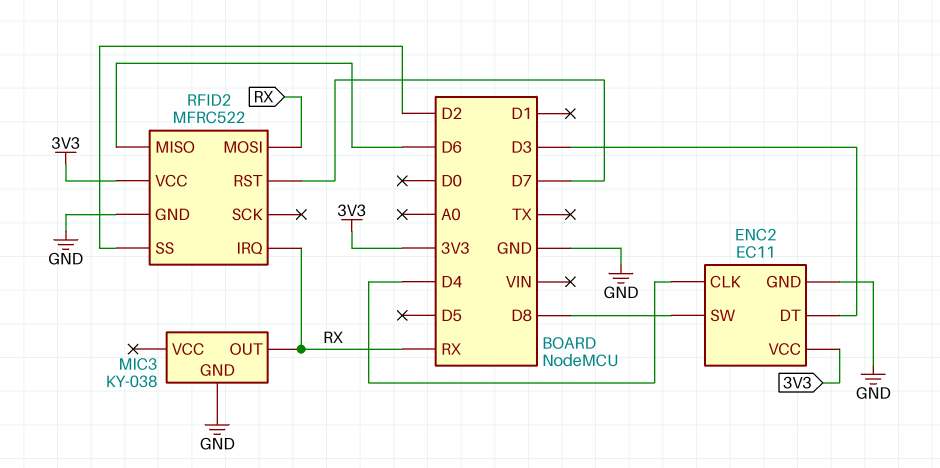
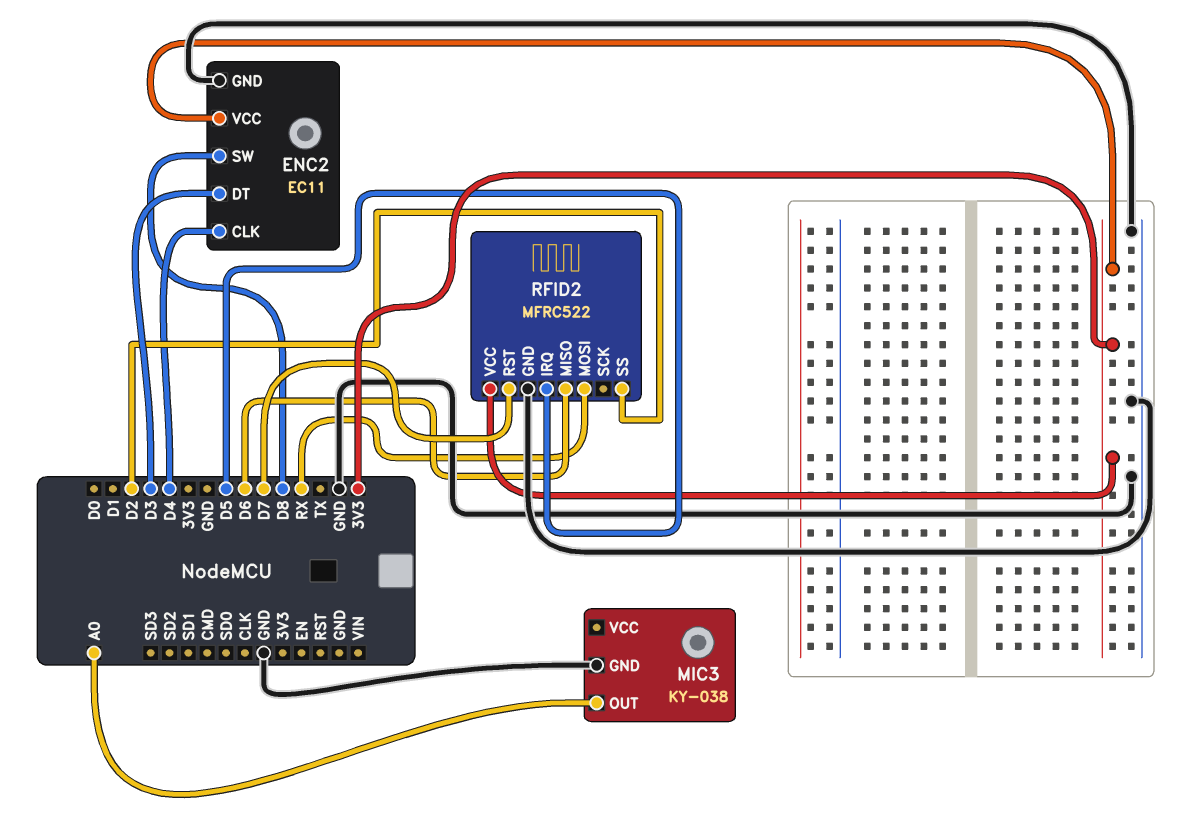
MIC3 pin OUT: RX -> A0
RFID2 pin IRQ: RX -> D5

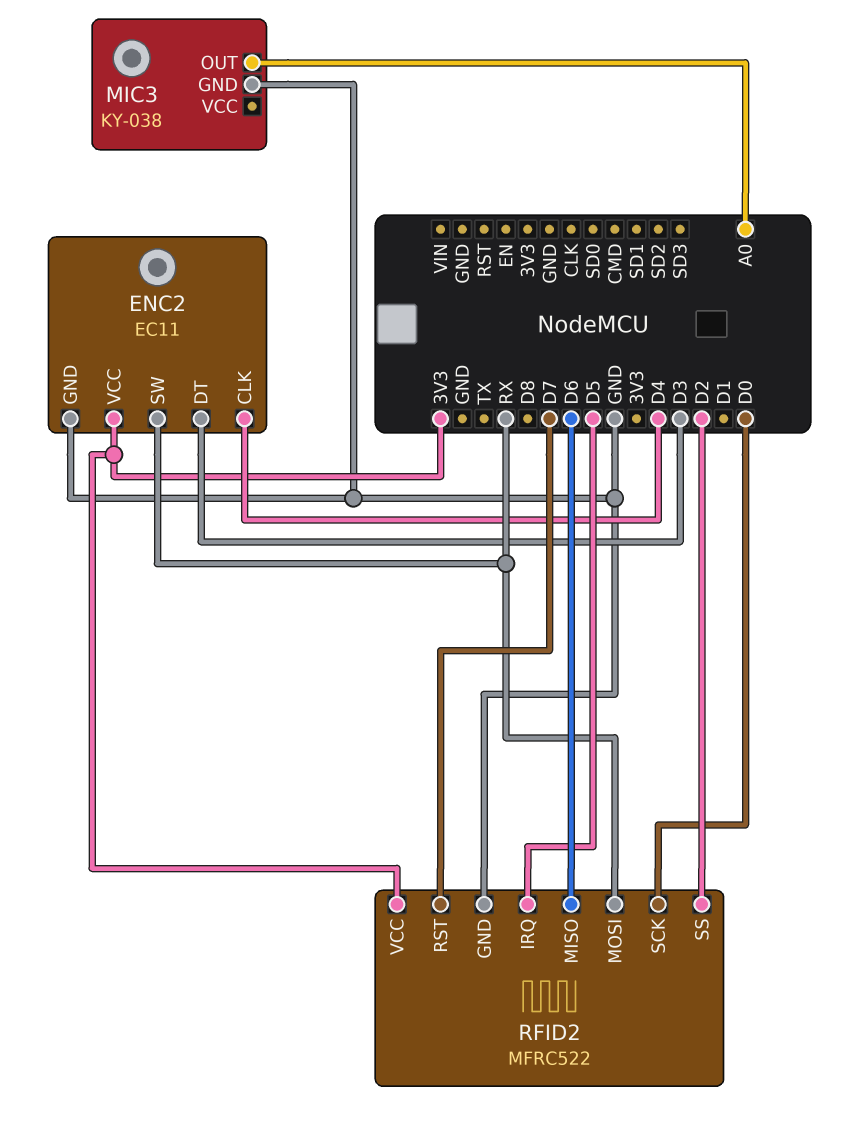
ENC2 pin SW: D8 -> RX
RFID2 pin SCK: none -> D0

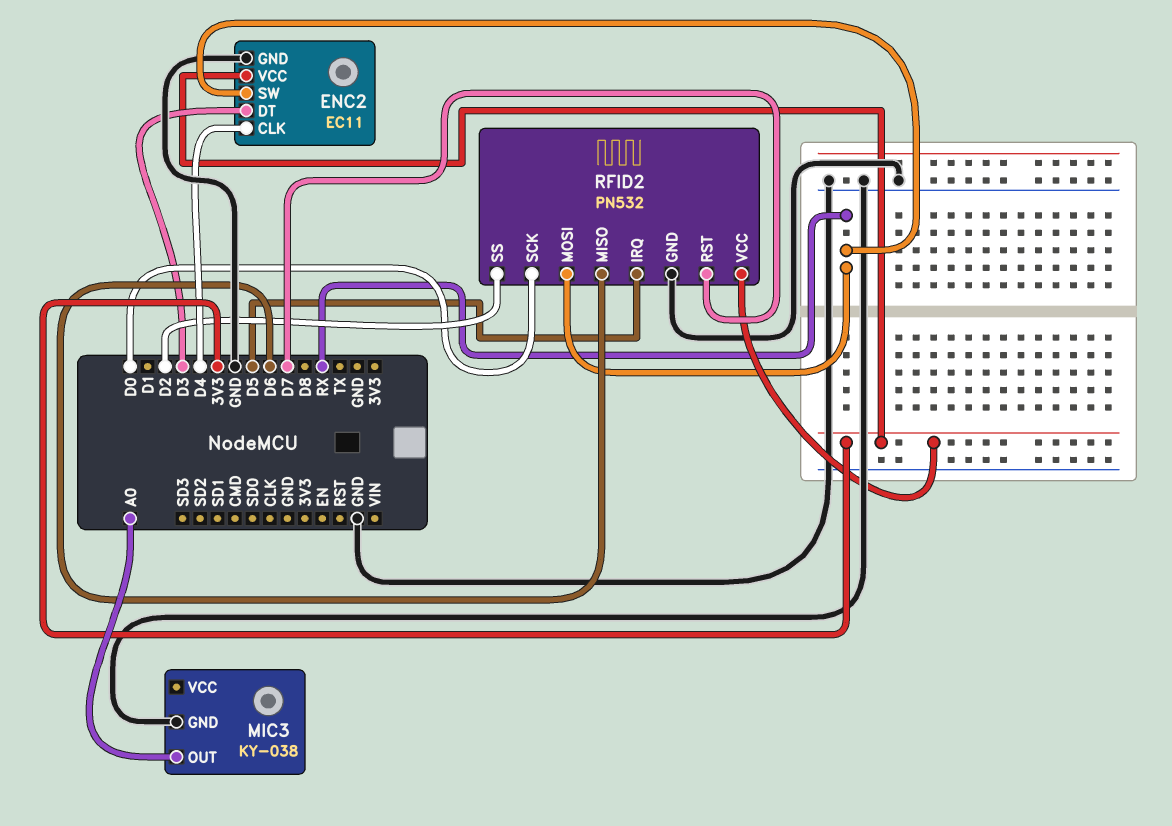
RFID2: MFRC522 -> PN532

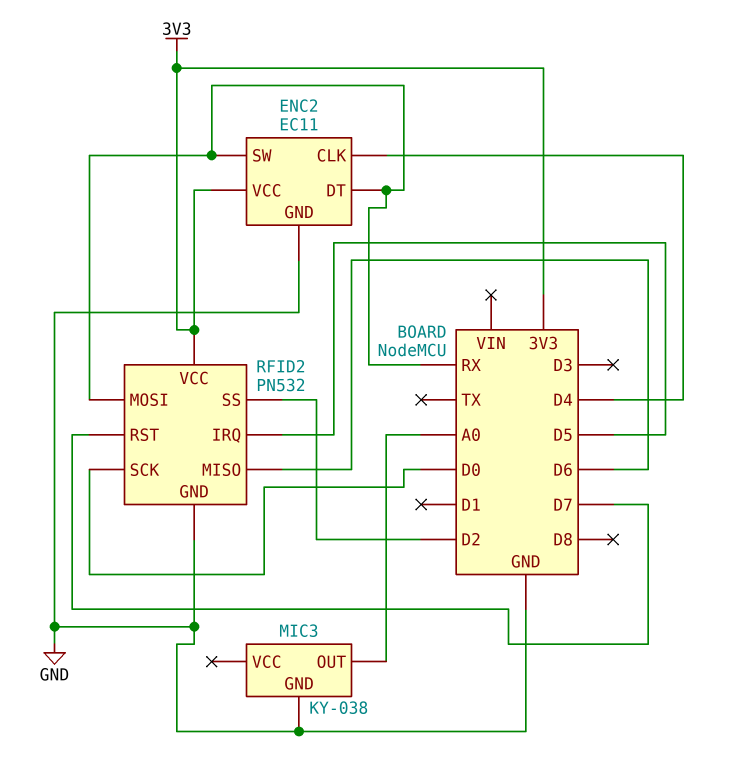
ENC2 pin DT: D3 -> RX

